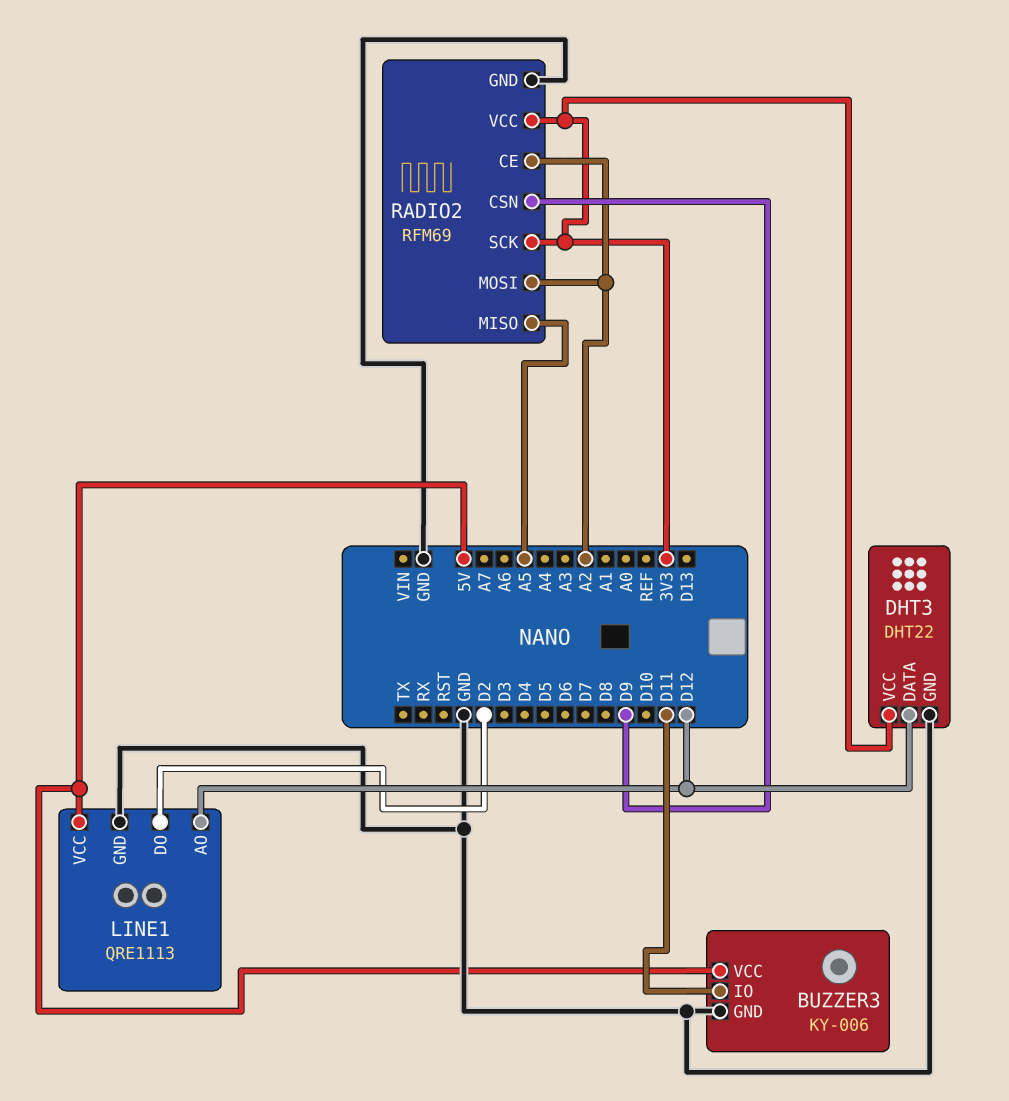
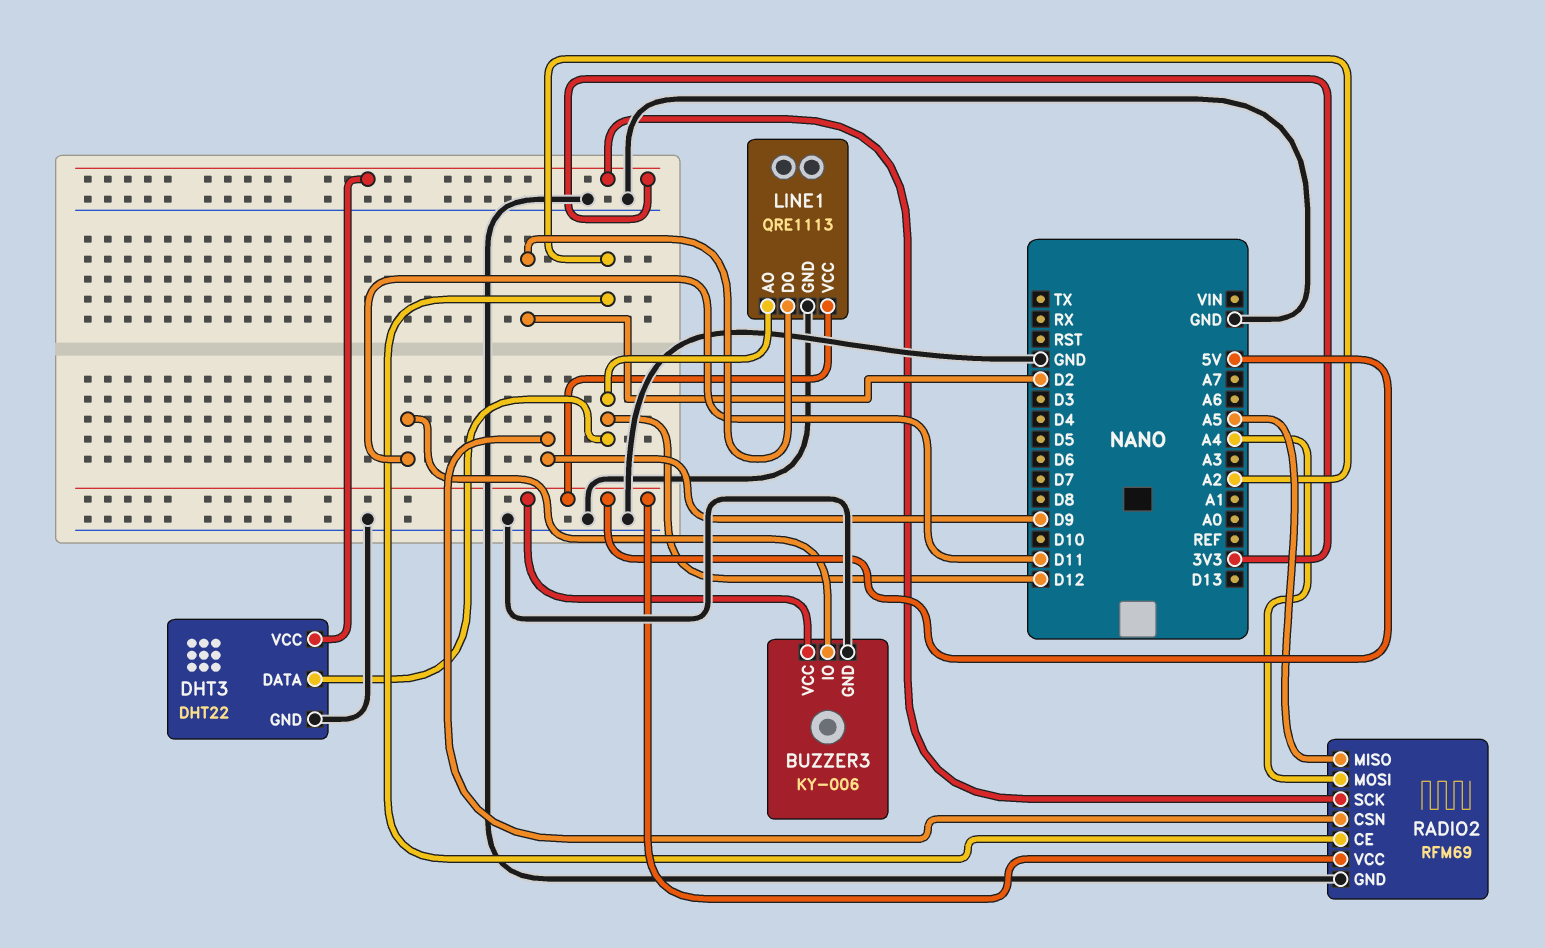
RADIO2 pin MOSI: A2 -> A4
RADIO2 pin VCC: 3V3 -> 5V

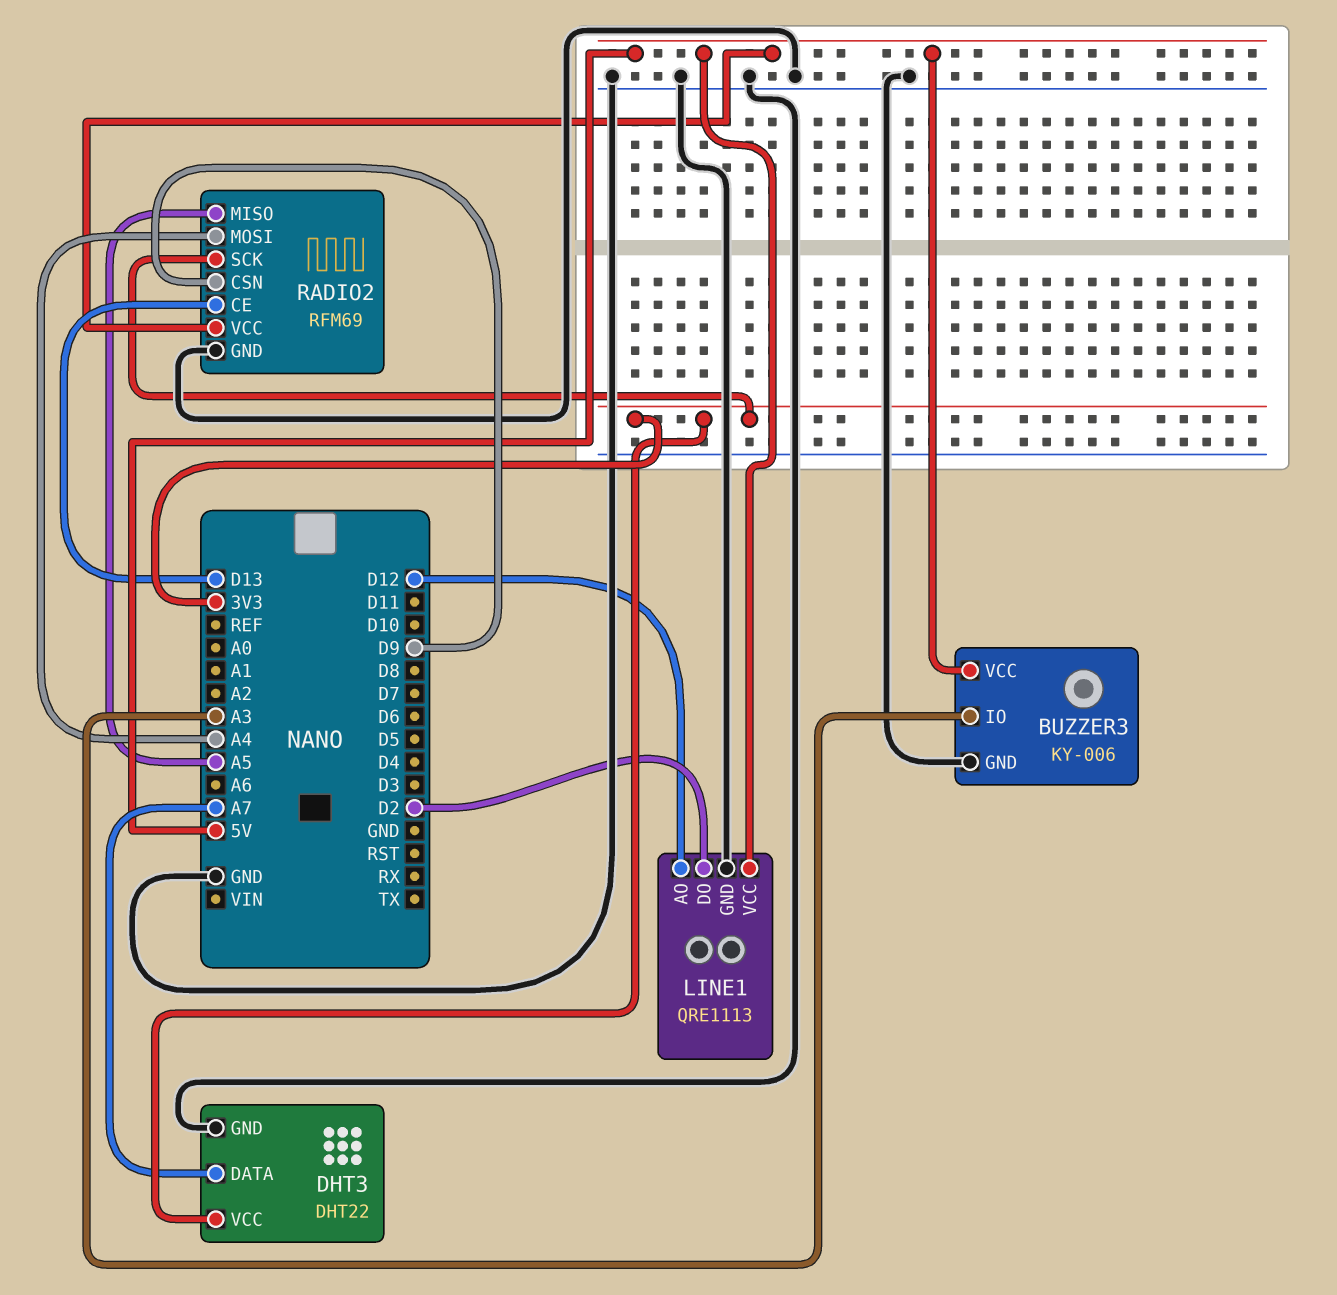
BUZZER3 pin IO: D11 -> A3
DHT3 pin DATA: D12 -> A7
RADIO2 pin CE: A2 -> D13

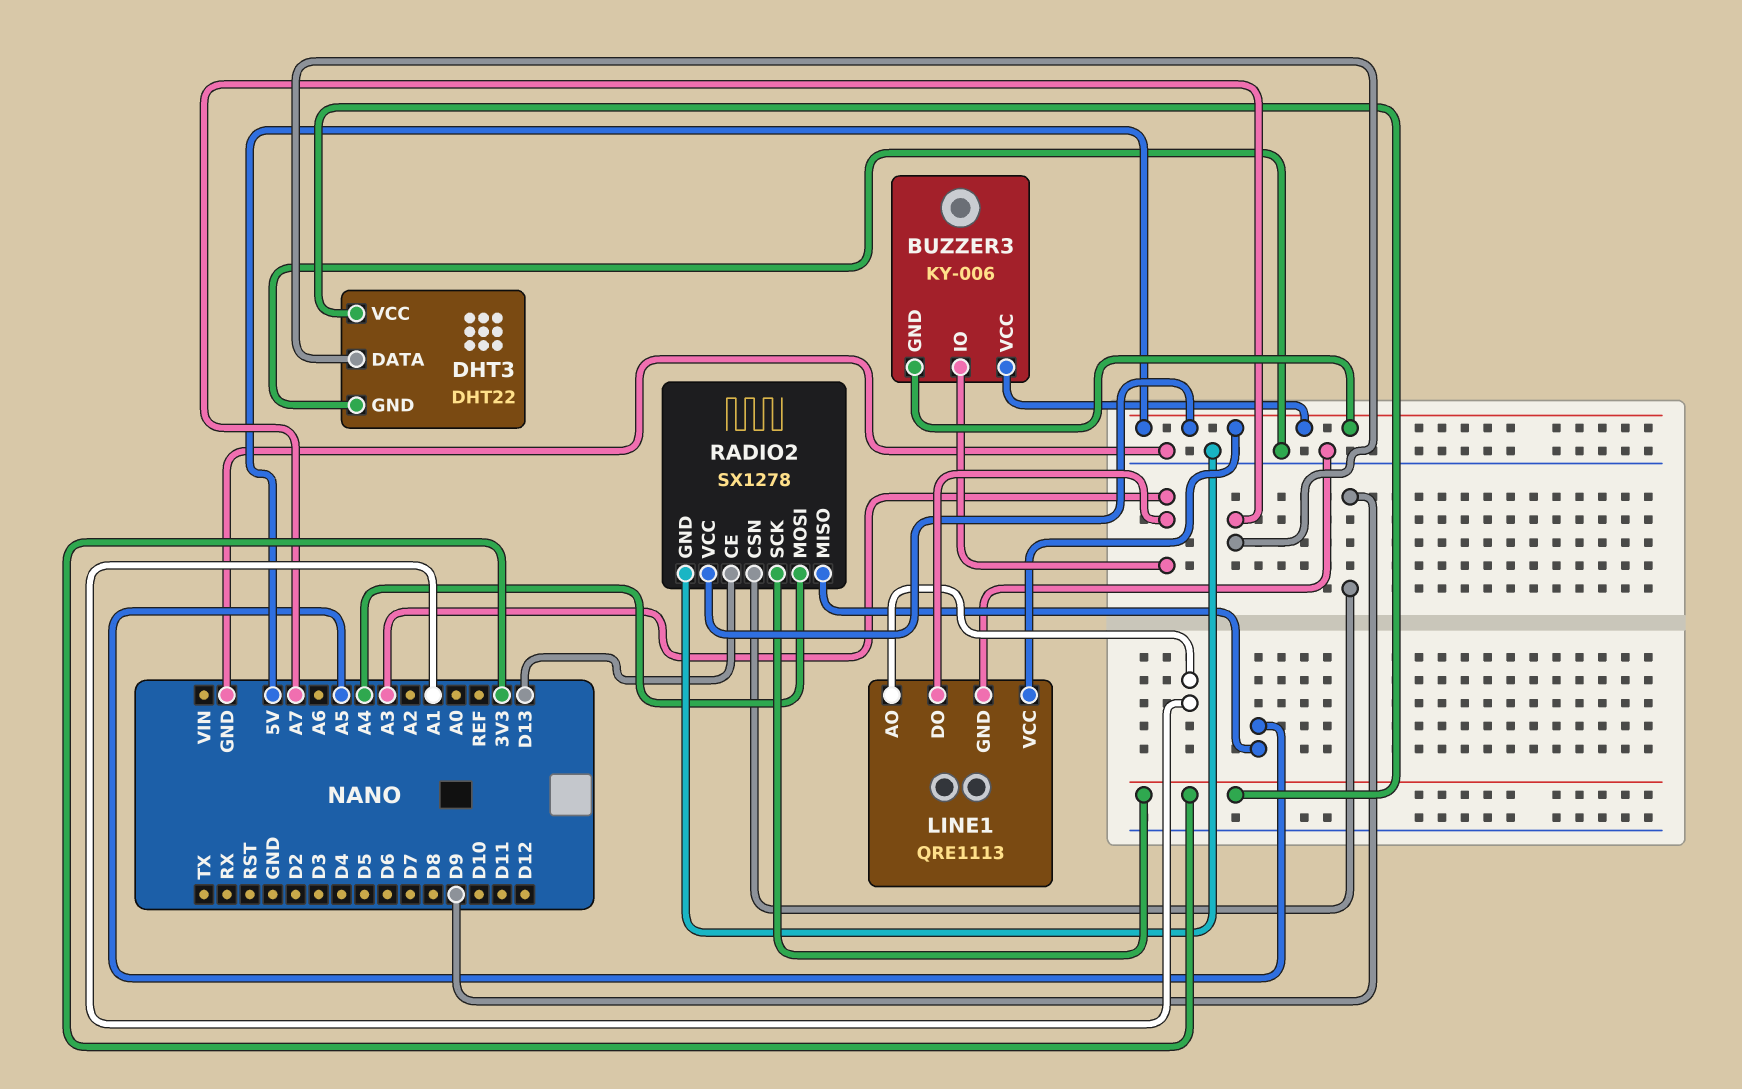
BUZZER3 pin GND: GND -> 5V
LINE1 pin AO: D12 -> A1
LINE1 pin DO: D2 -> A3
RADIO2: RFM69 -> SX1278

